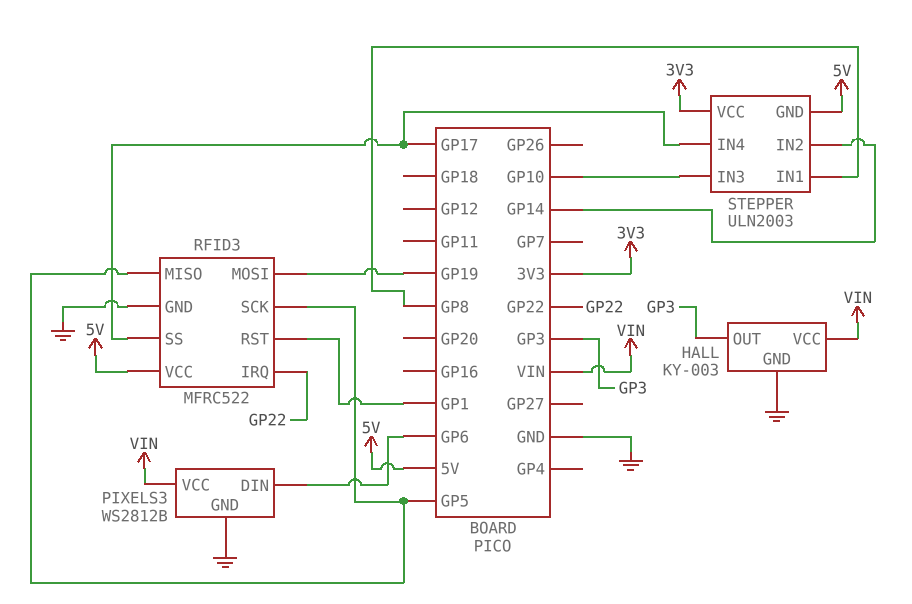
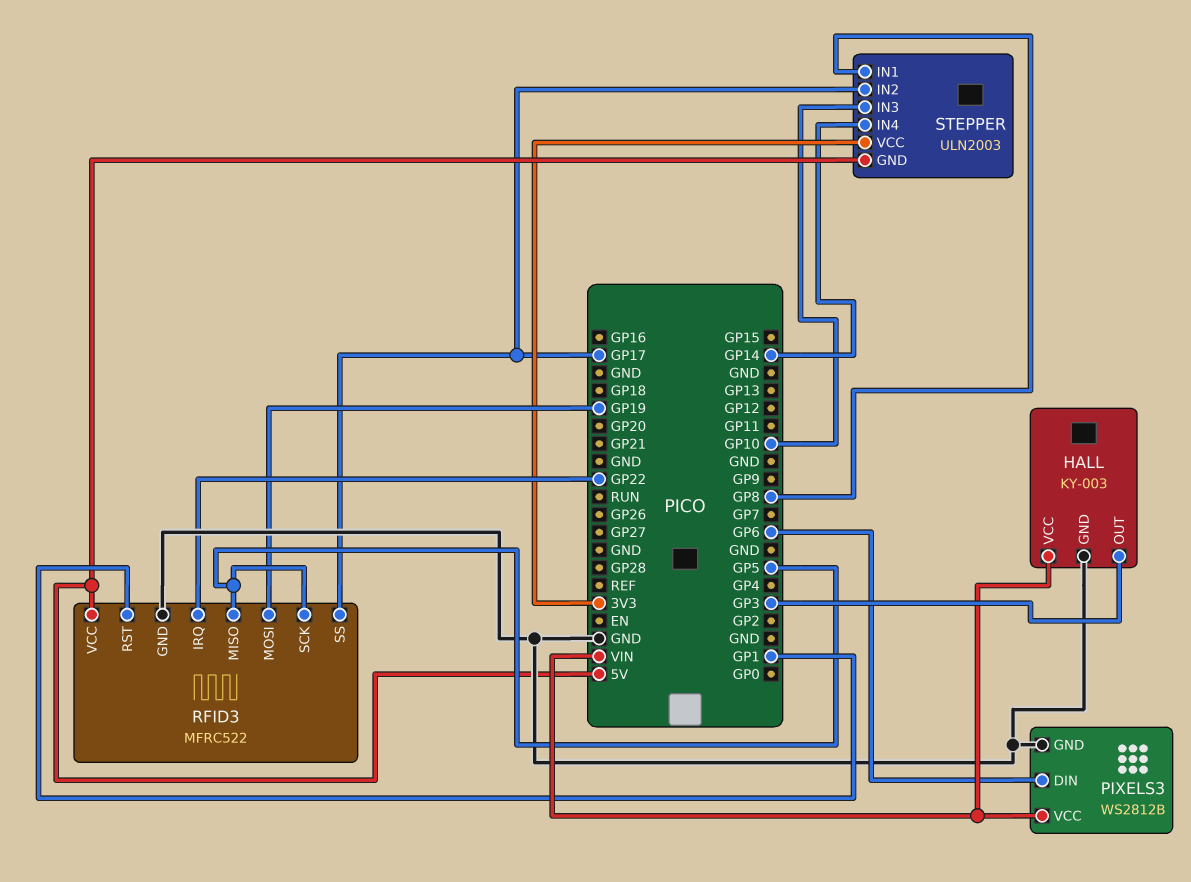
STEPPER pin IN2: GP14 -> GP17
STEPPER pin IN4: GP17 -> GP14

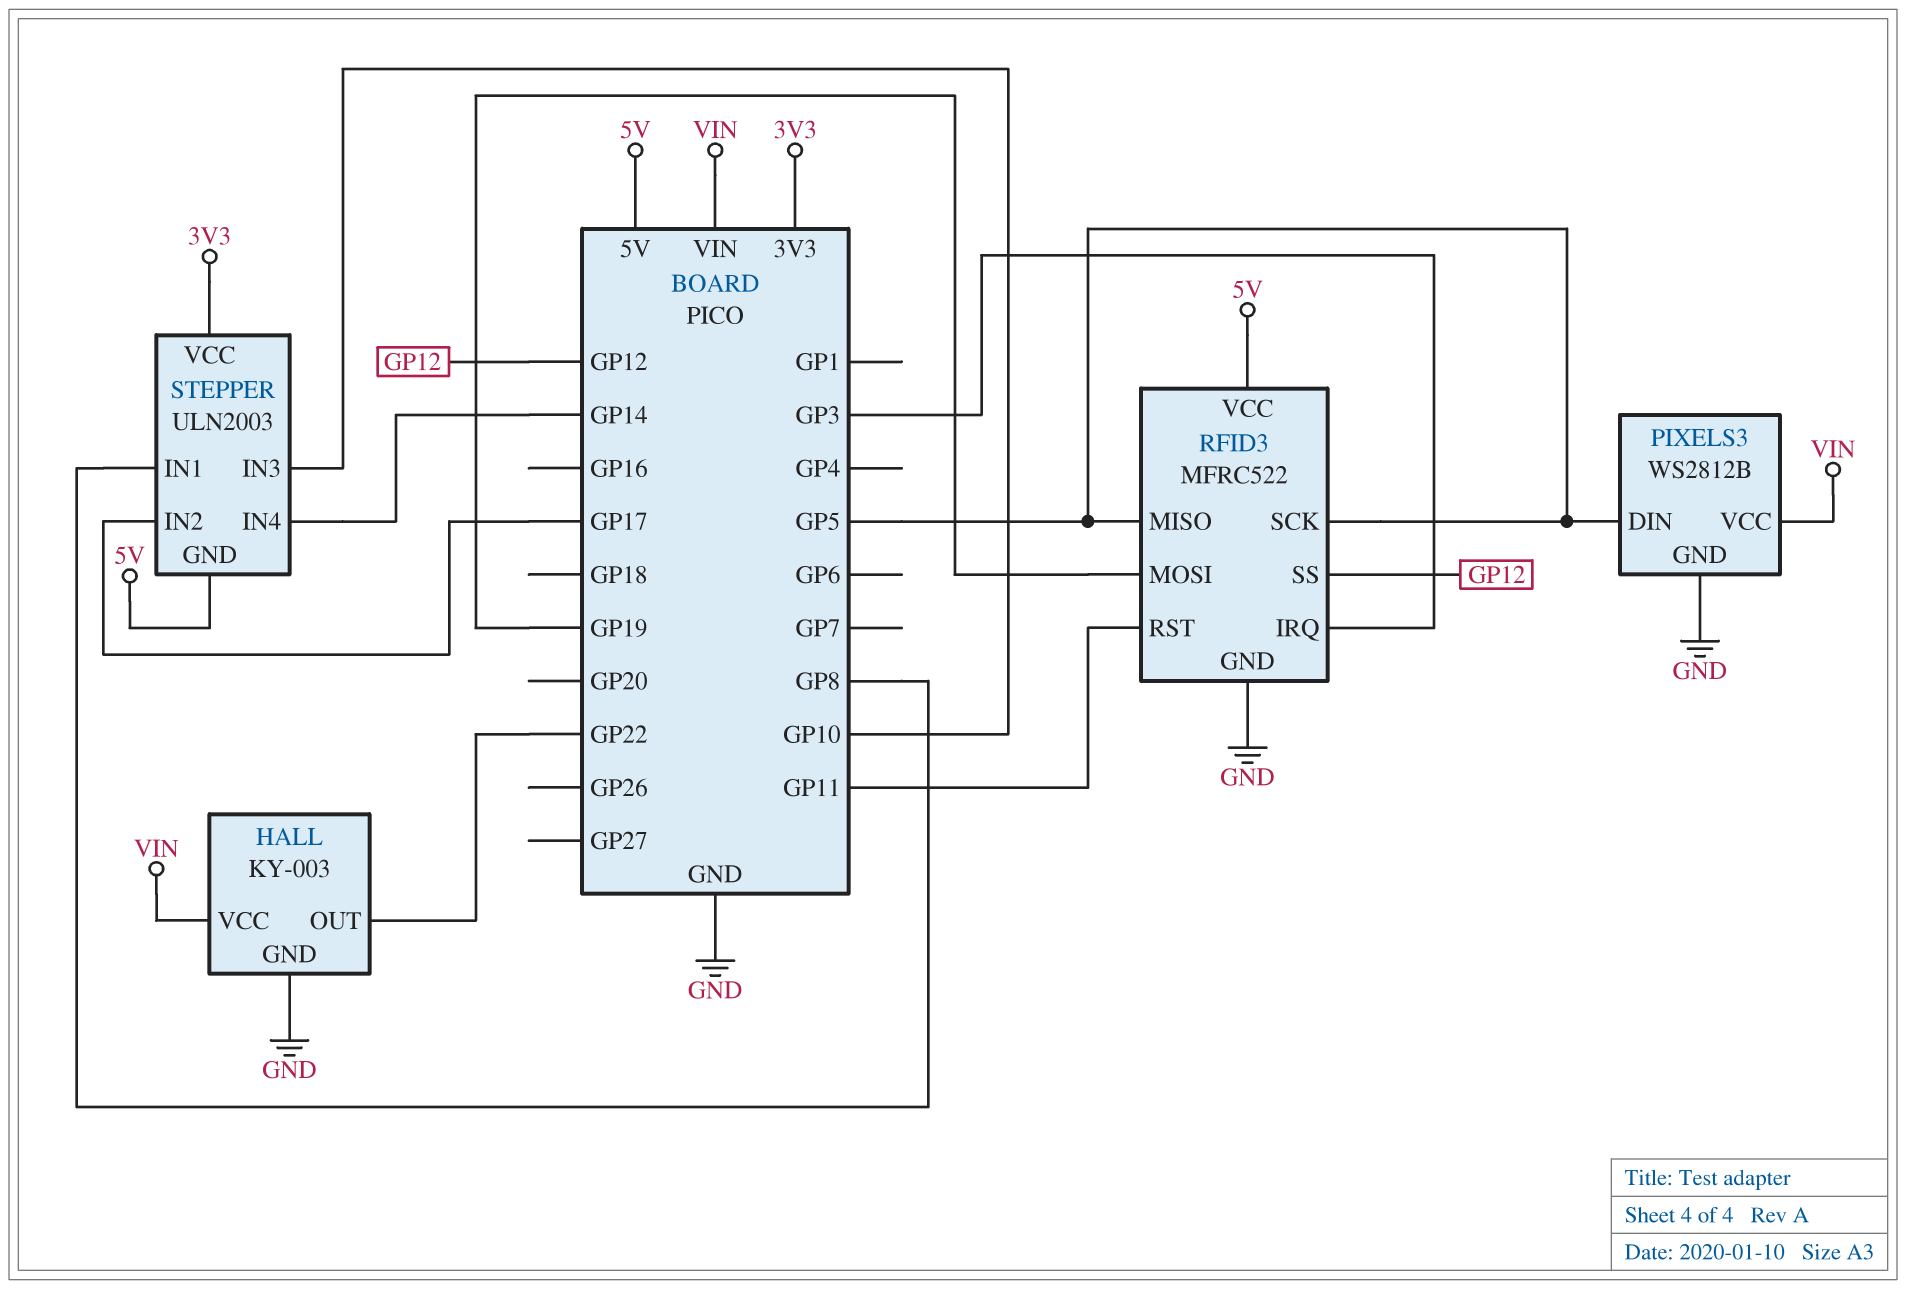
HALL pin OUT: GP3 -> GP22
PIXELS3 pin DIN: GP6 -> GP5
RFID3 pin IRQ: GP22 -> GP3
RFID3 pin RST: GP1 -> GP11
RFID3 pin SS: GP17 -> GP12

